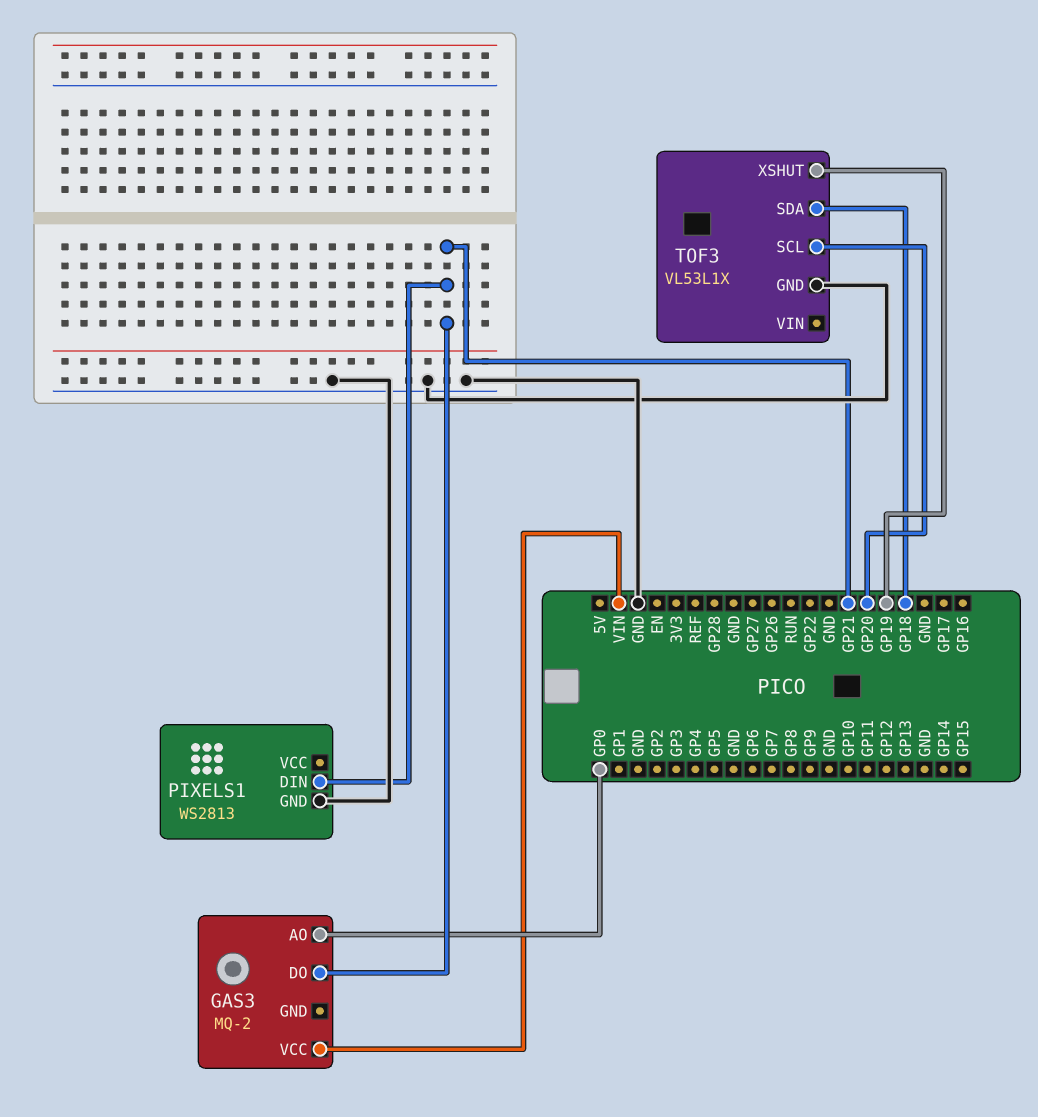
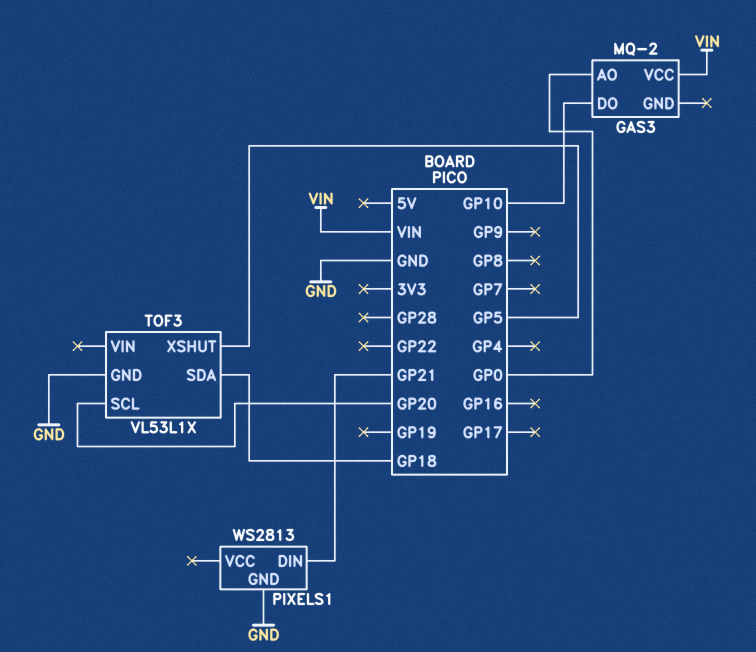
GAS3 pin DO: GP21 -> GP10
TOF3 pin XSHUT: GP19 -> GP5

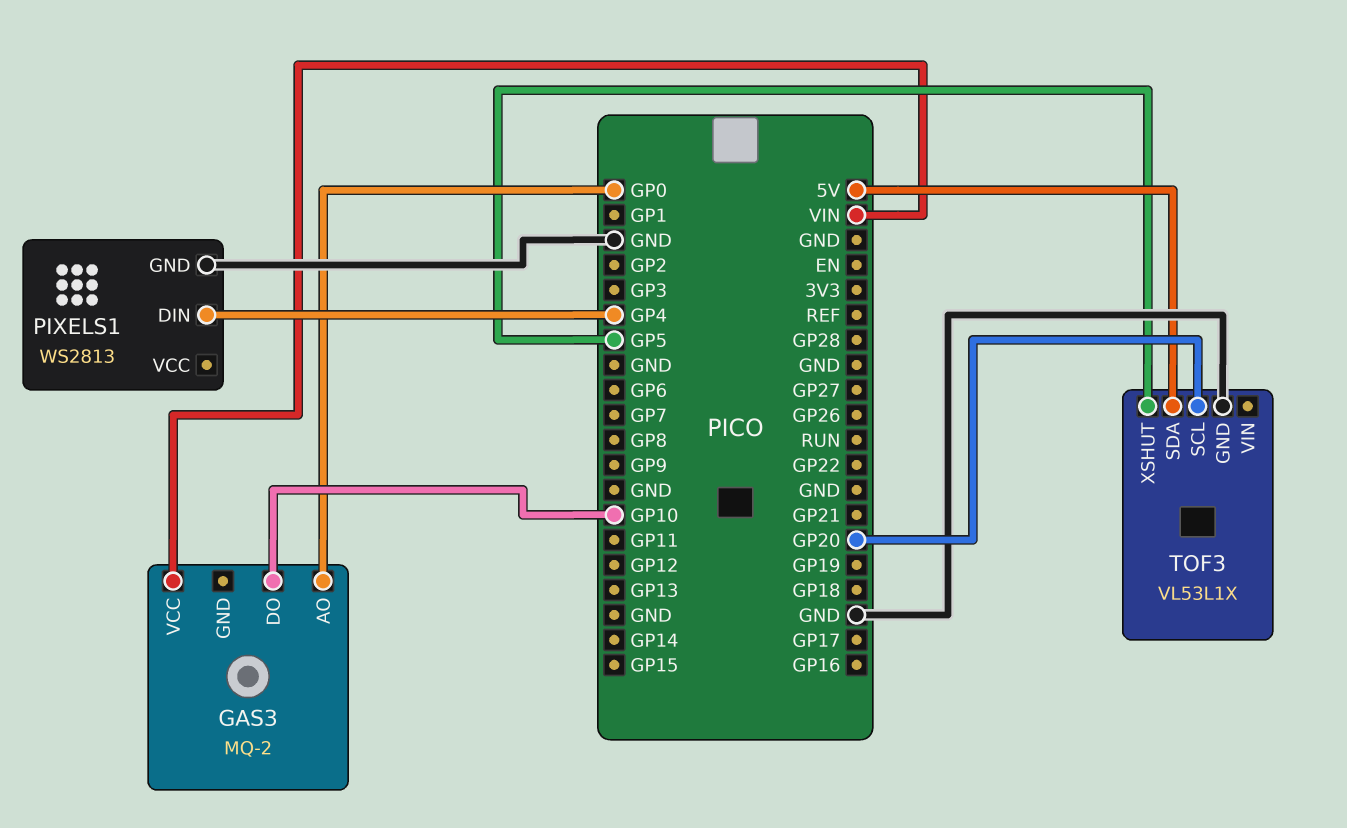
PIXELS1 pin DIN: GP21 -> GP4
TOF3 pin SDA: GP18 -> 5V

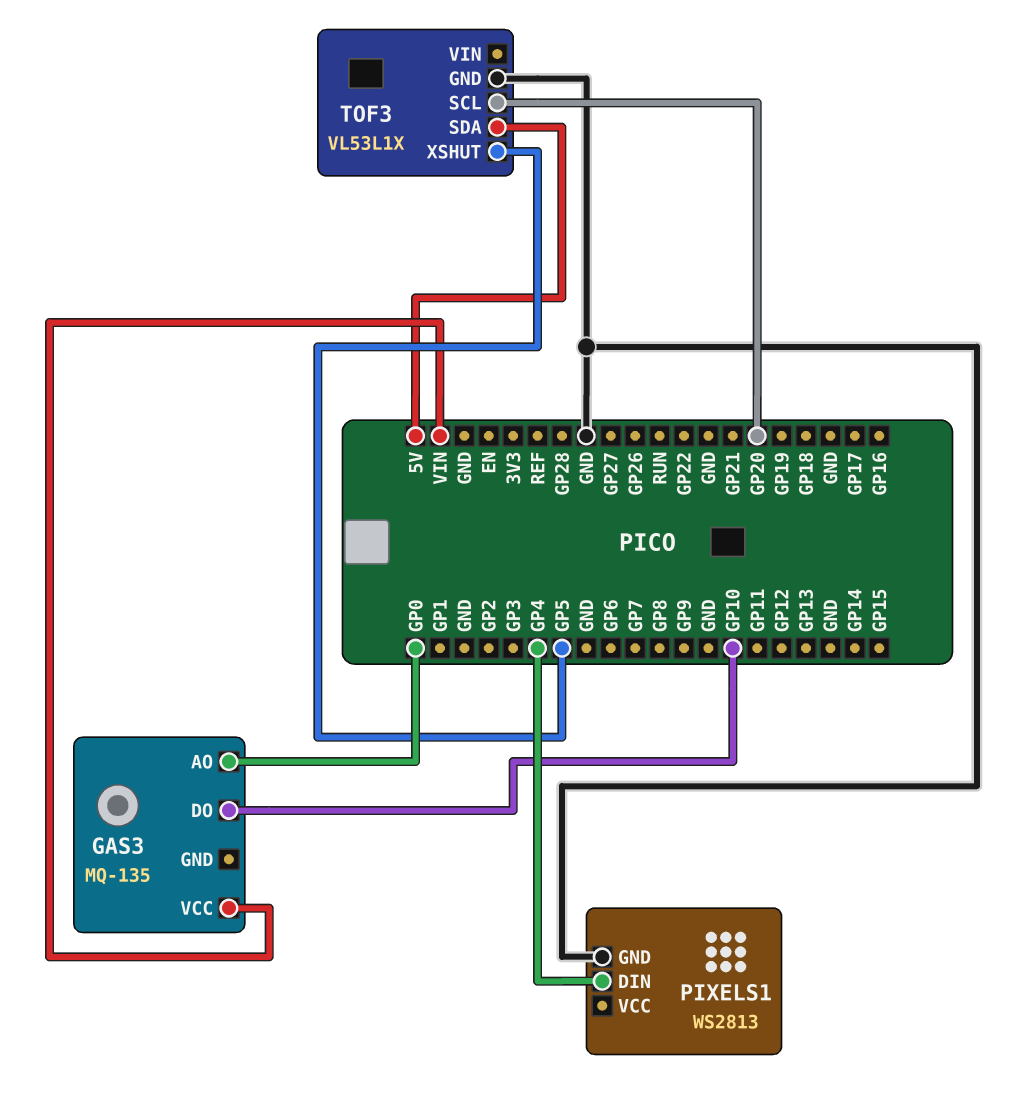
GAS3: MQ-2 -> MQ-135

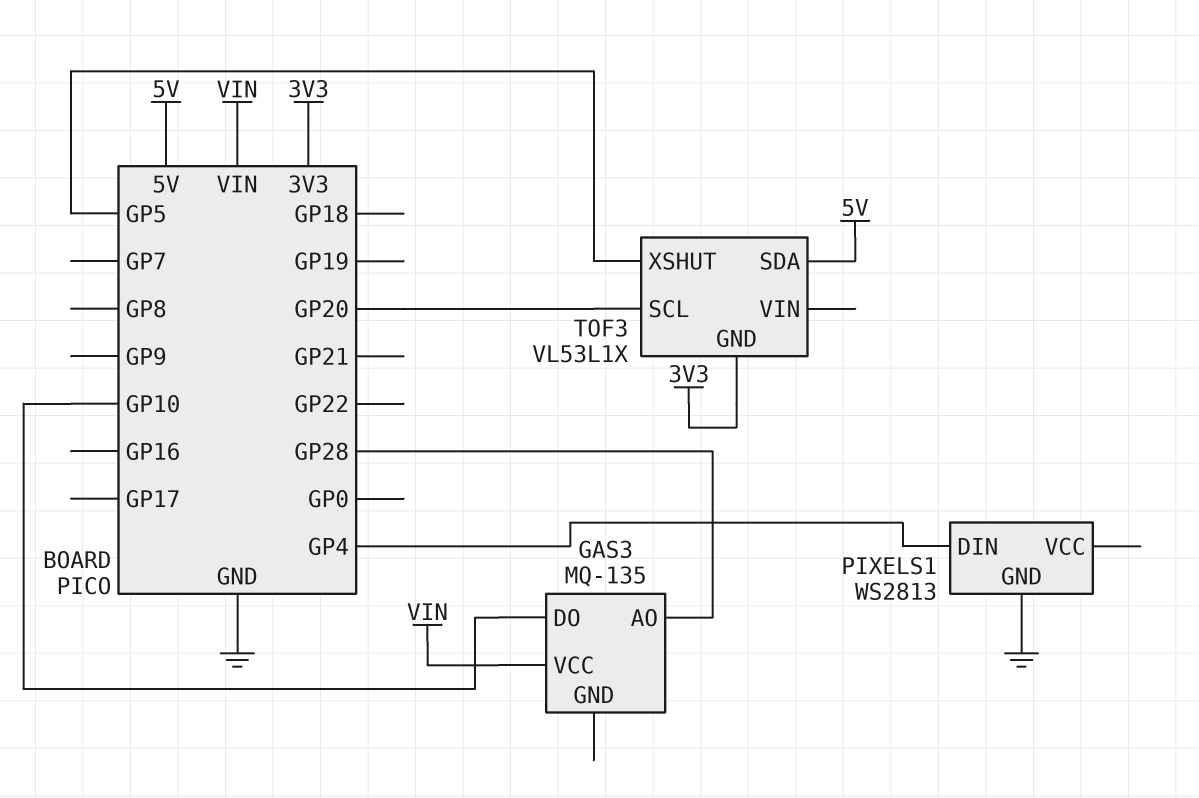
GAS3 pin AO: GP0 -> GP28
TOF3 pin GND: GND -> 3V3

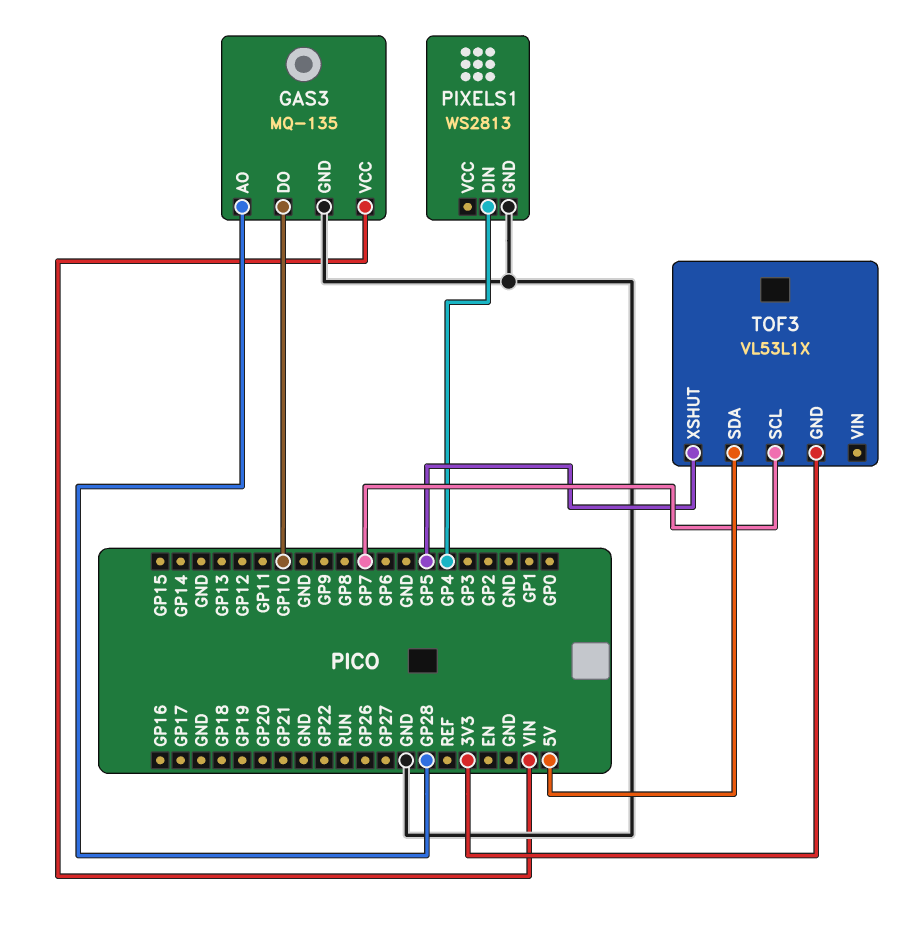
GAS3 pin GND: none -> GND
TOF3 pin SCL: GP20 -> GP7

